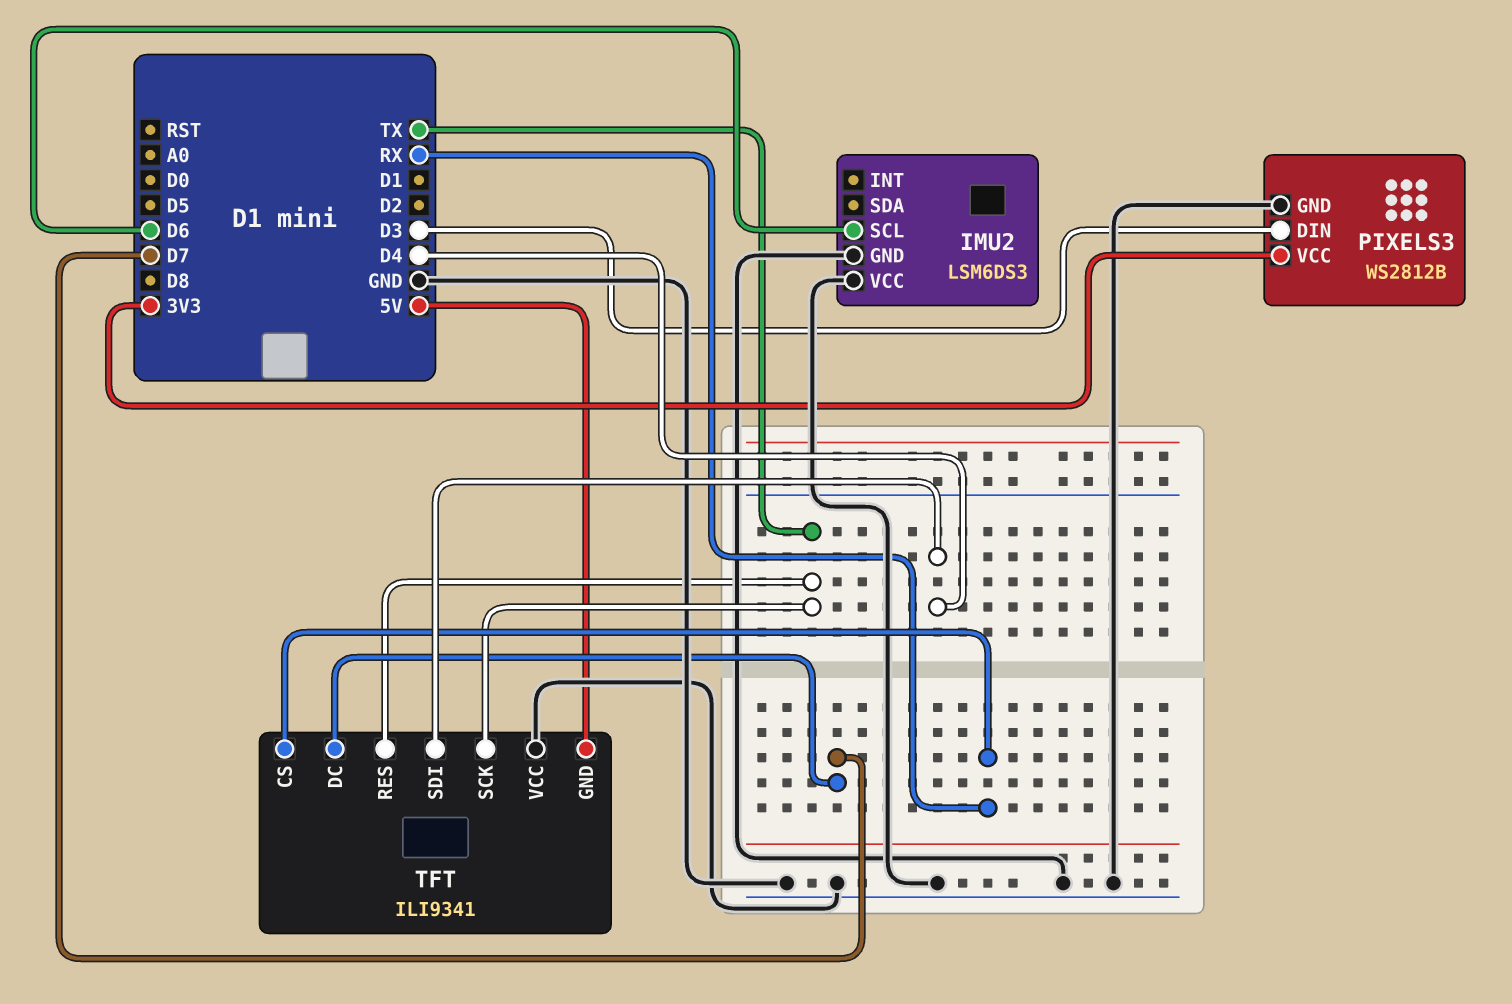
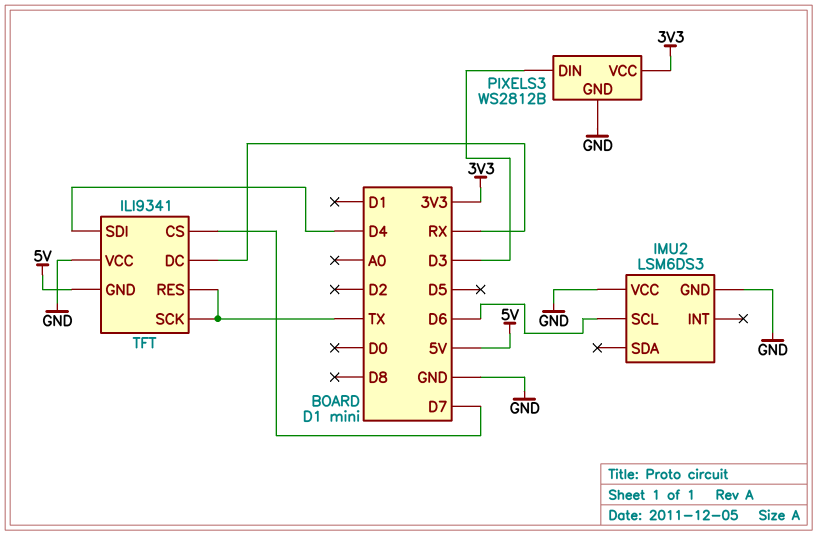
TFT pin CS: RX -> D7
TFT pin DC: D7 -> RX

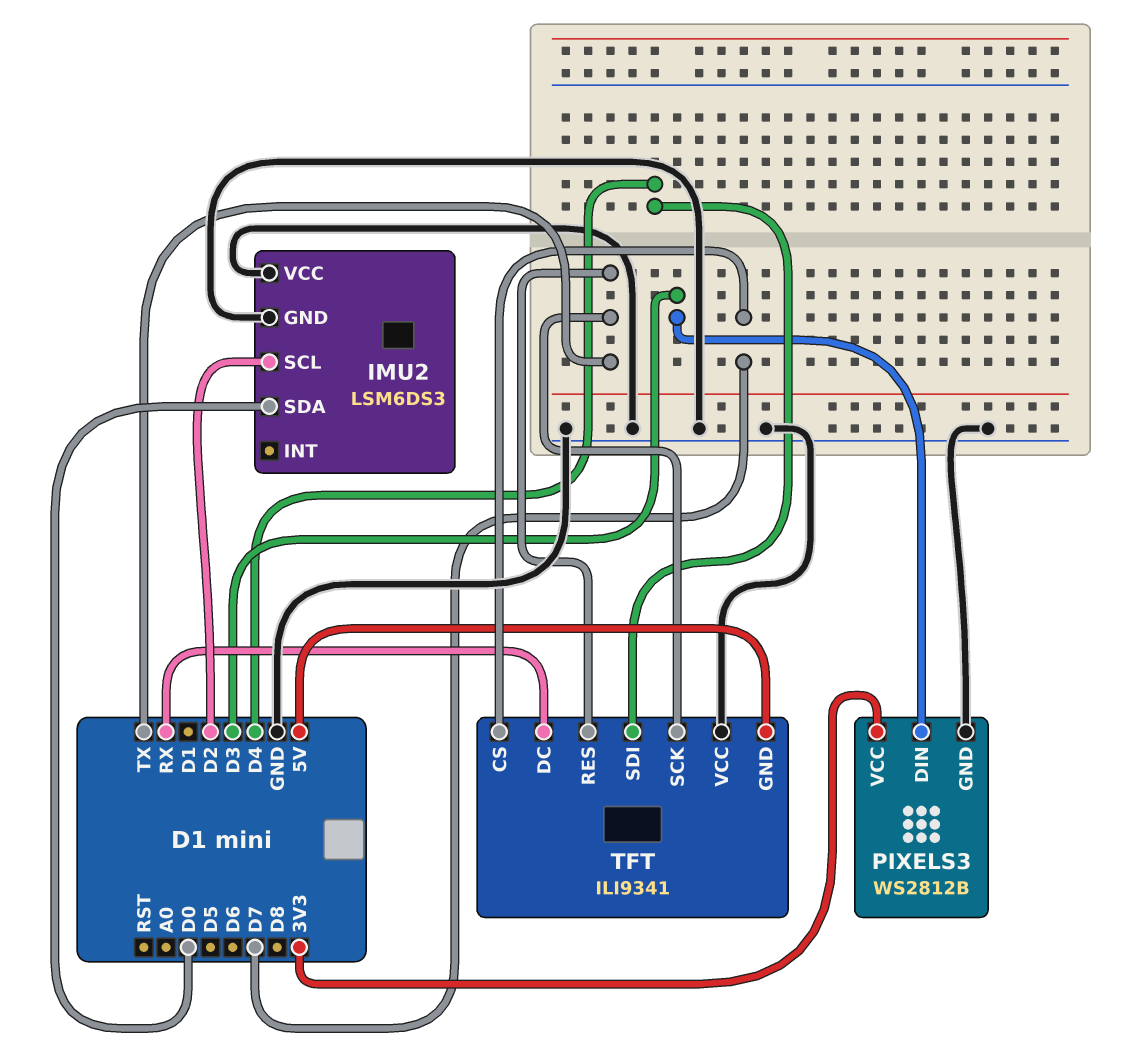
IMU2 pin SCL: D6 -> D2
IMU2 pin SDA: none -> D0

